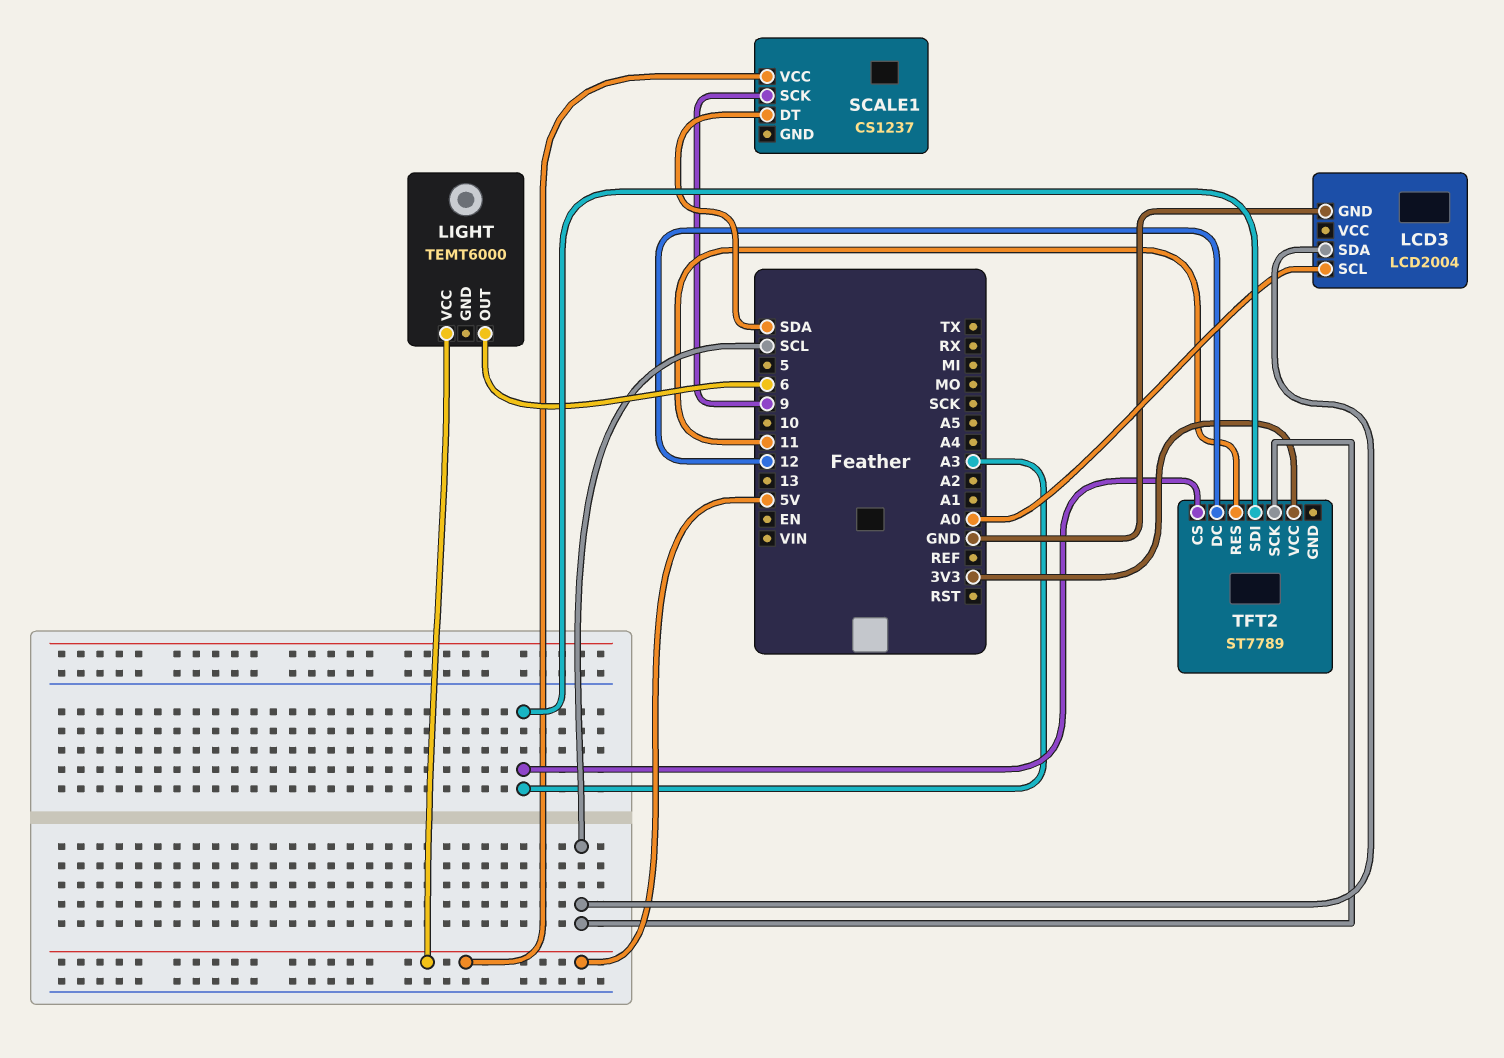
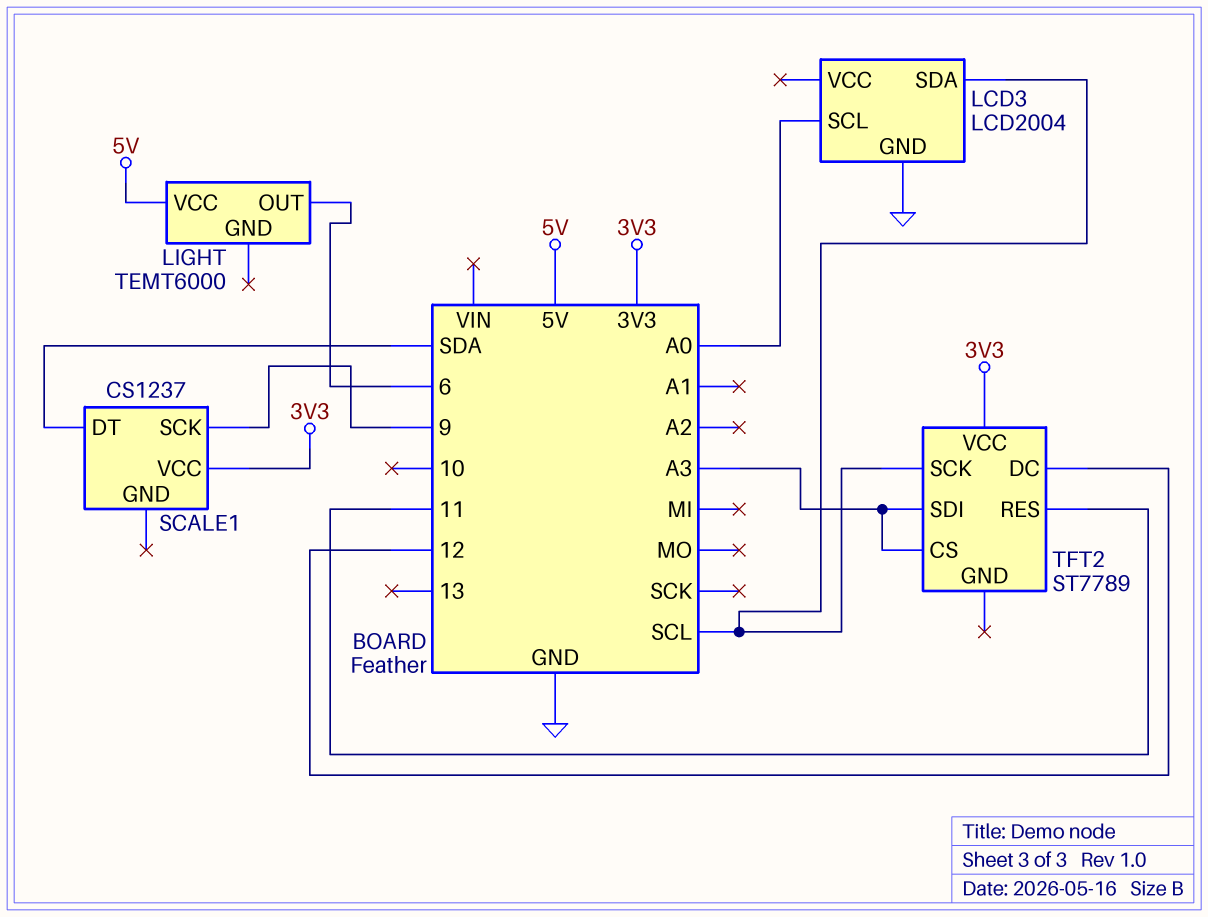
SCALE1 pin VCC: 5V -> 3V3

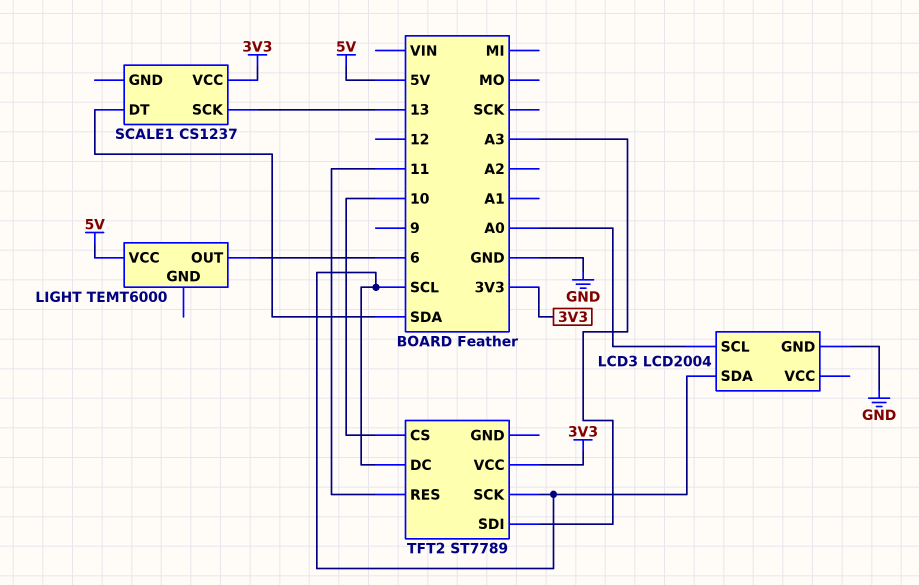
SCALE1 pin SCK: 9 -> 13
TFT2 pin CS: A3 -> 10
TFT2 pin DC: 12 -> SCL

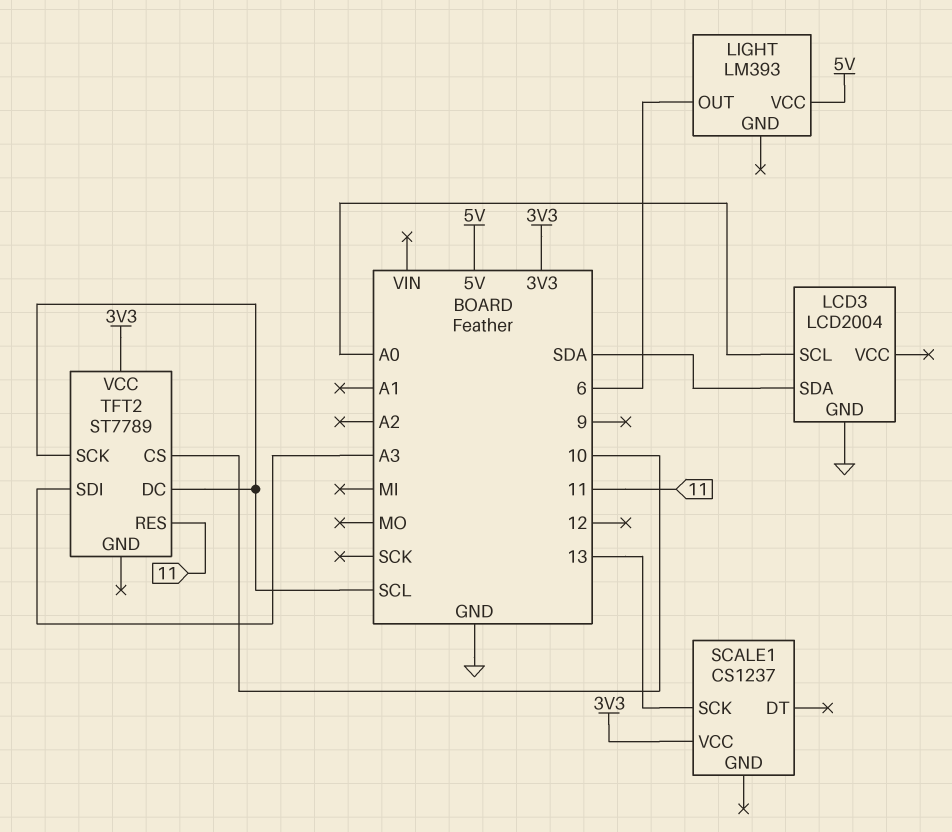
LCD3 pin SDA: SCL -> SDA
LIGHT: TEMT6000 -> LM393
SCALE1 pin DT: SDA -> none

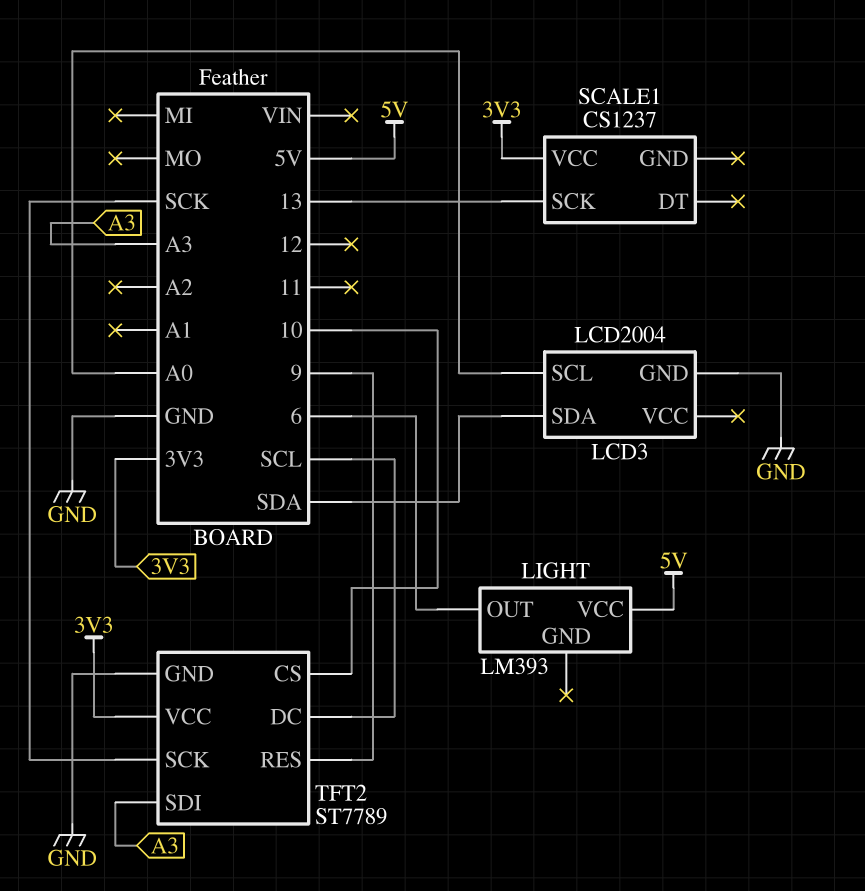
TFT2 pin GND: none -> GND
TFT2 pin RES: 11 -> 9
TFT2 pin SCK: SCL -> SCK

